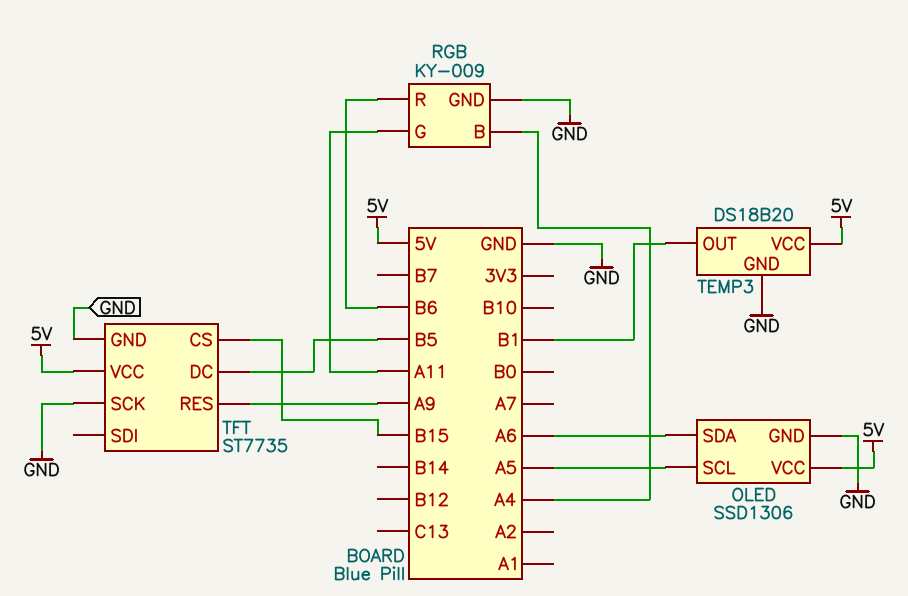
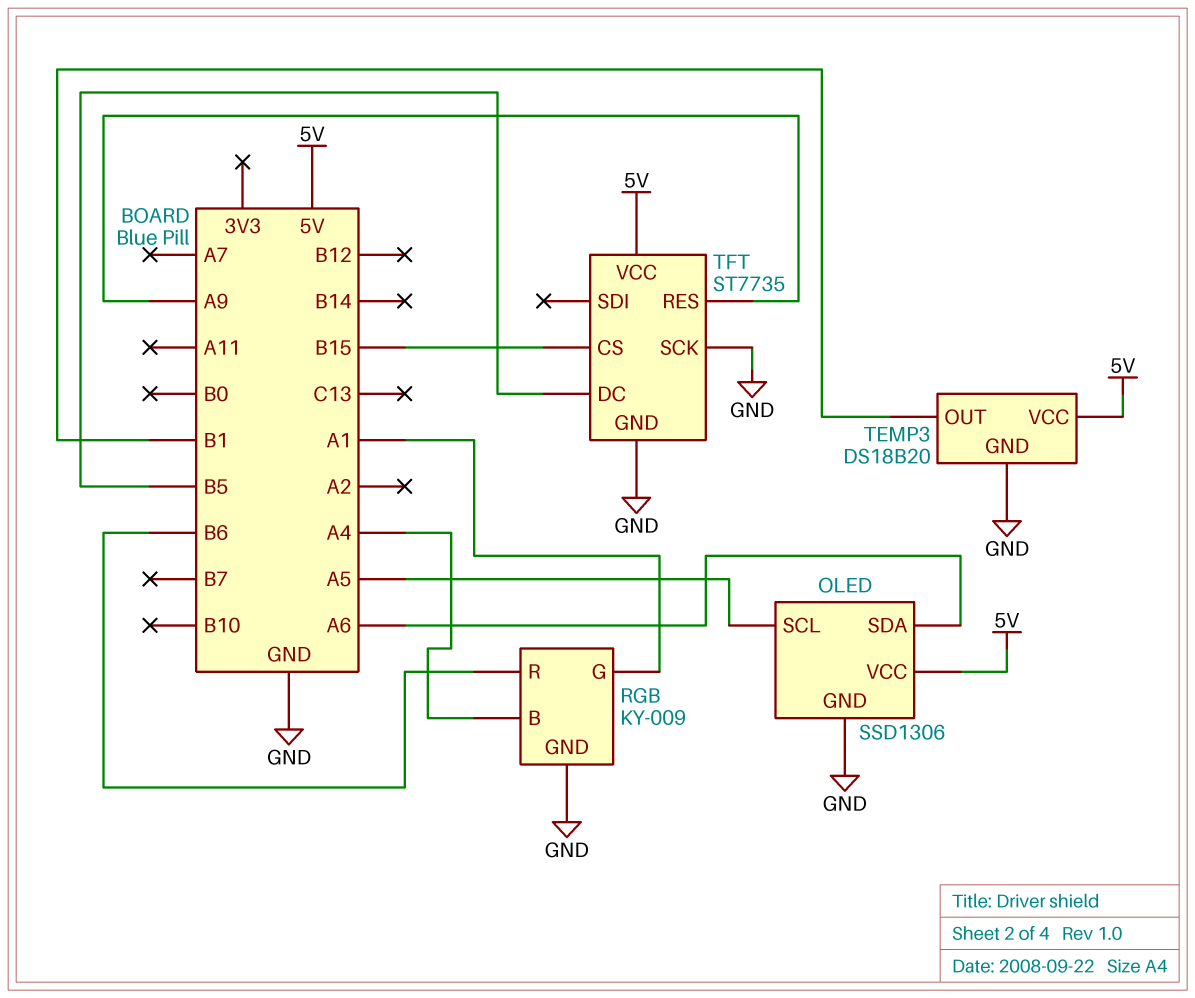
RGB pin G: A11 -> A1

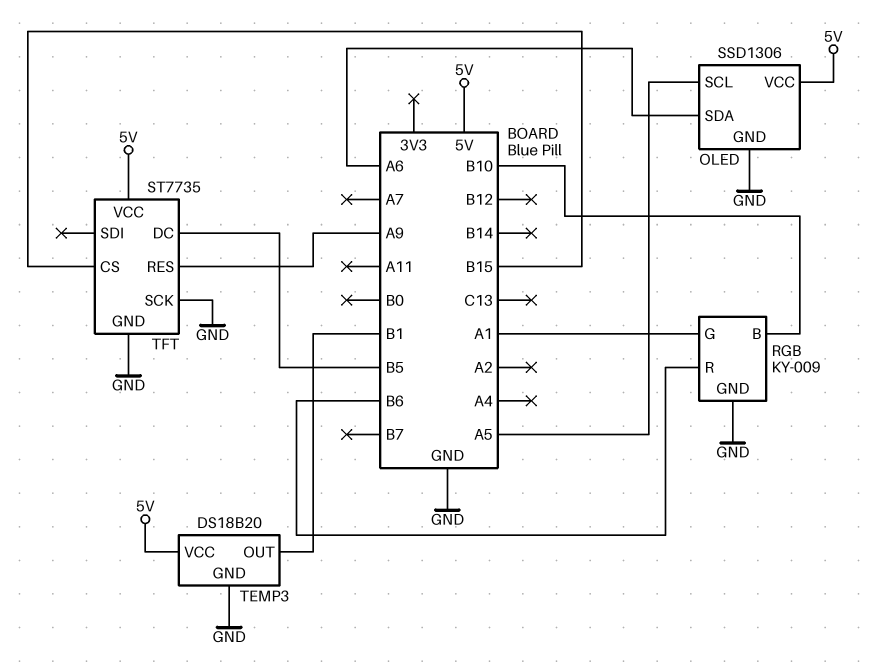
RGB pin B: A4 -> B10

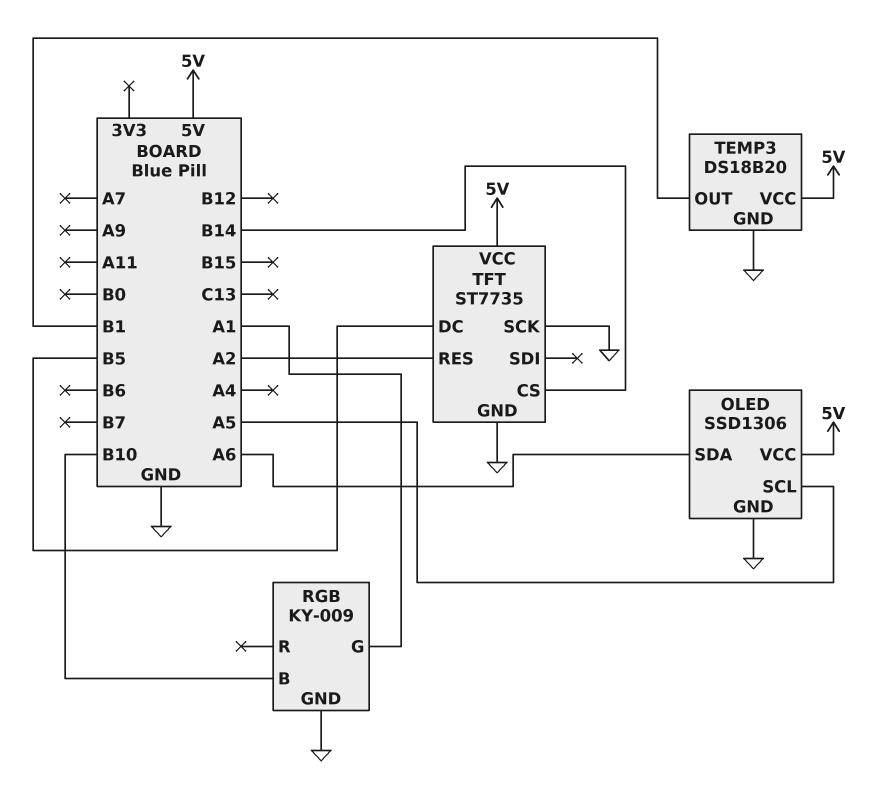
RGB pin R: B6 -> none
TFT pin CS: B15 -> B14
TFT pin RES: A9 -> A2

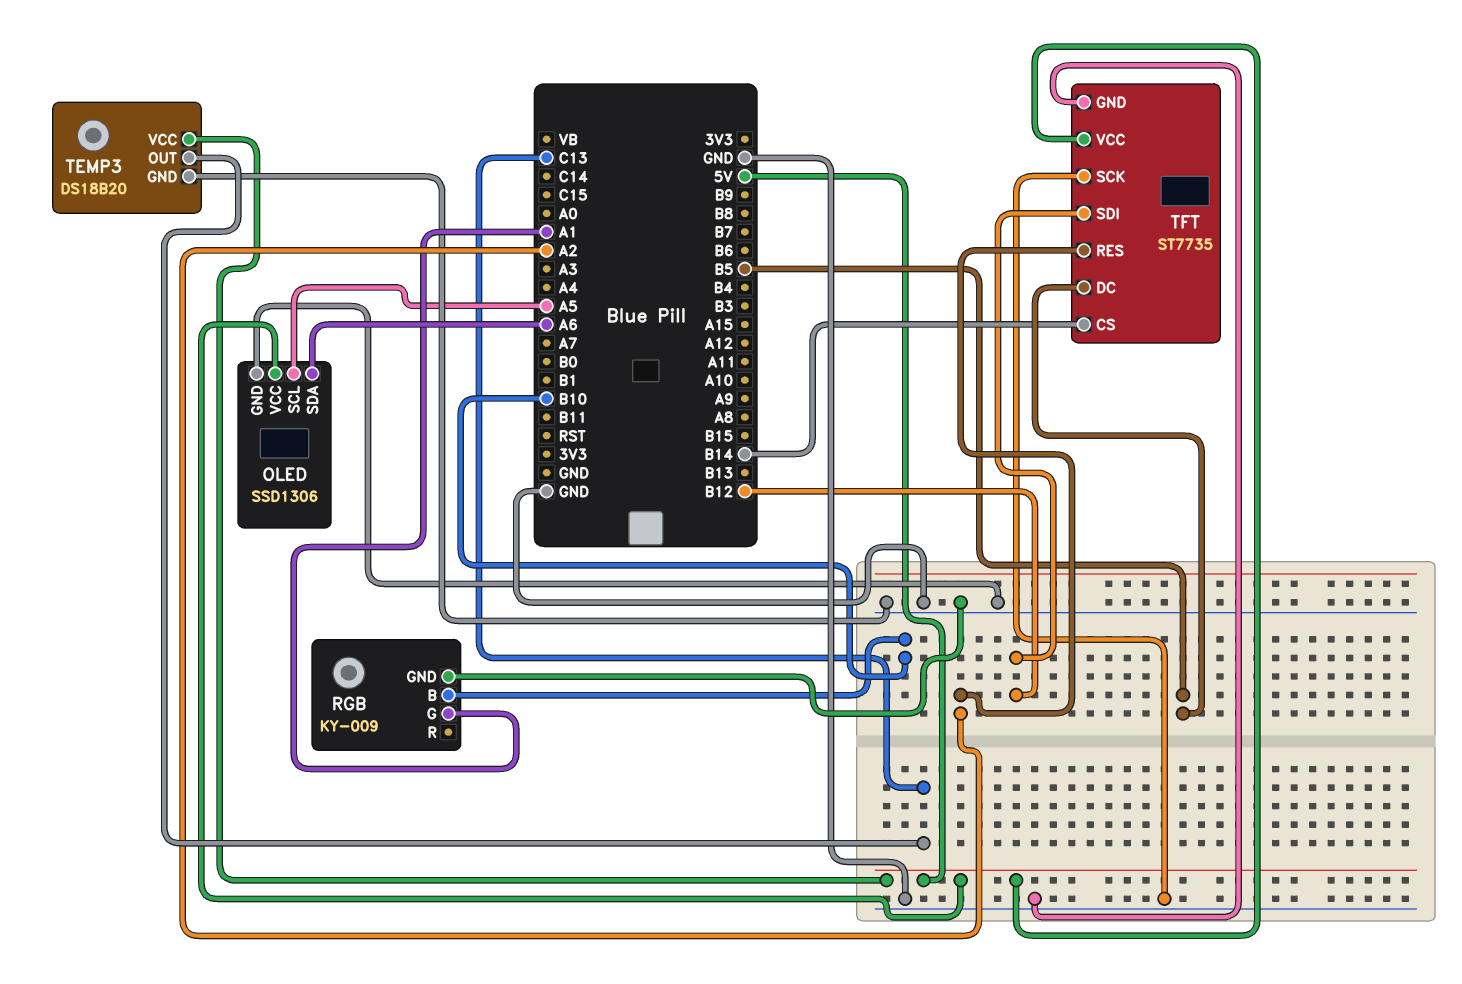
TEMP3 pin OUT: B1 -> C13
TFT pin SDI: none -> B12

